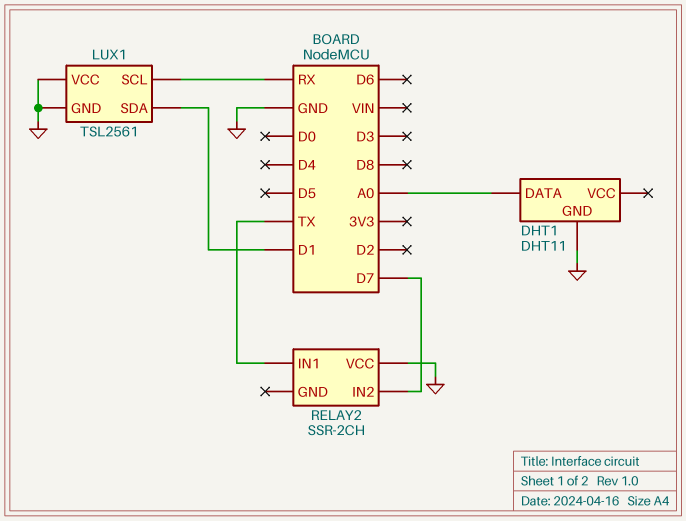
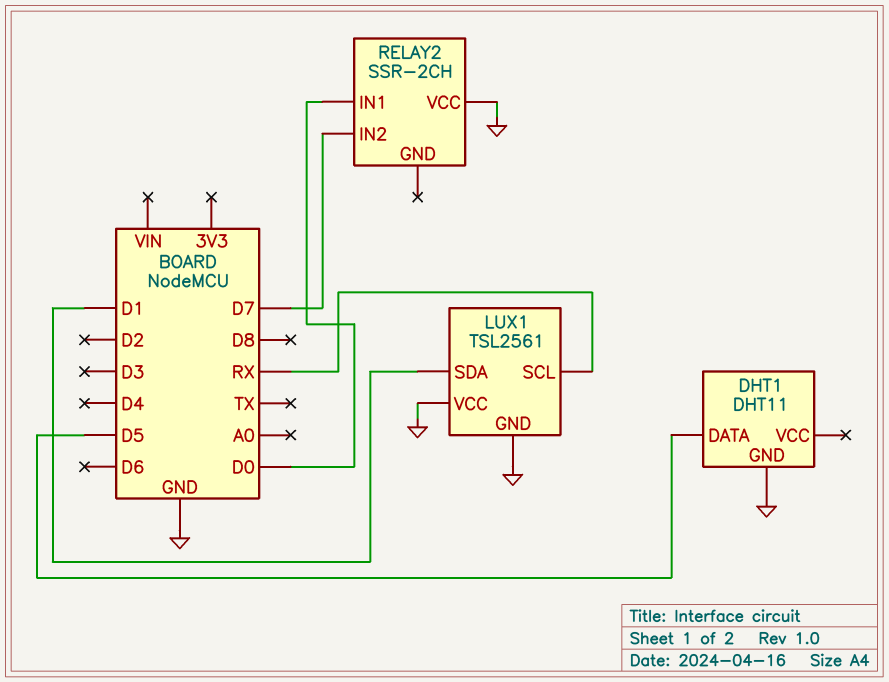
DHT1 pin DATA: A0 -> D5
RELAY2 pin IN1: TX -> D0

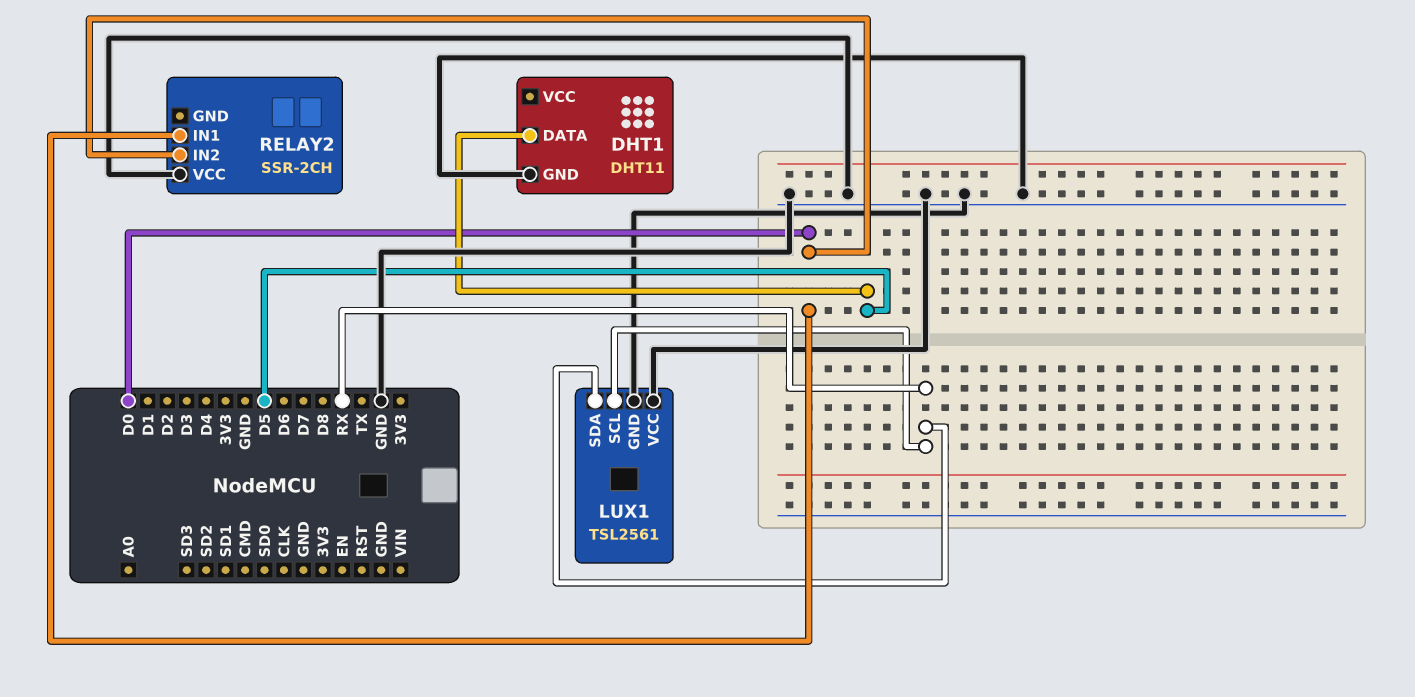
LUX1 pin SDA: D1 -> RX
RELAY2 pin IN2: D7 -> D0

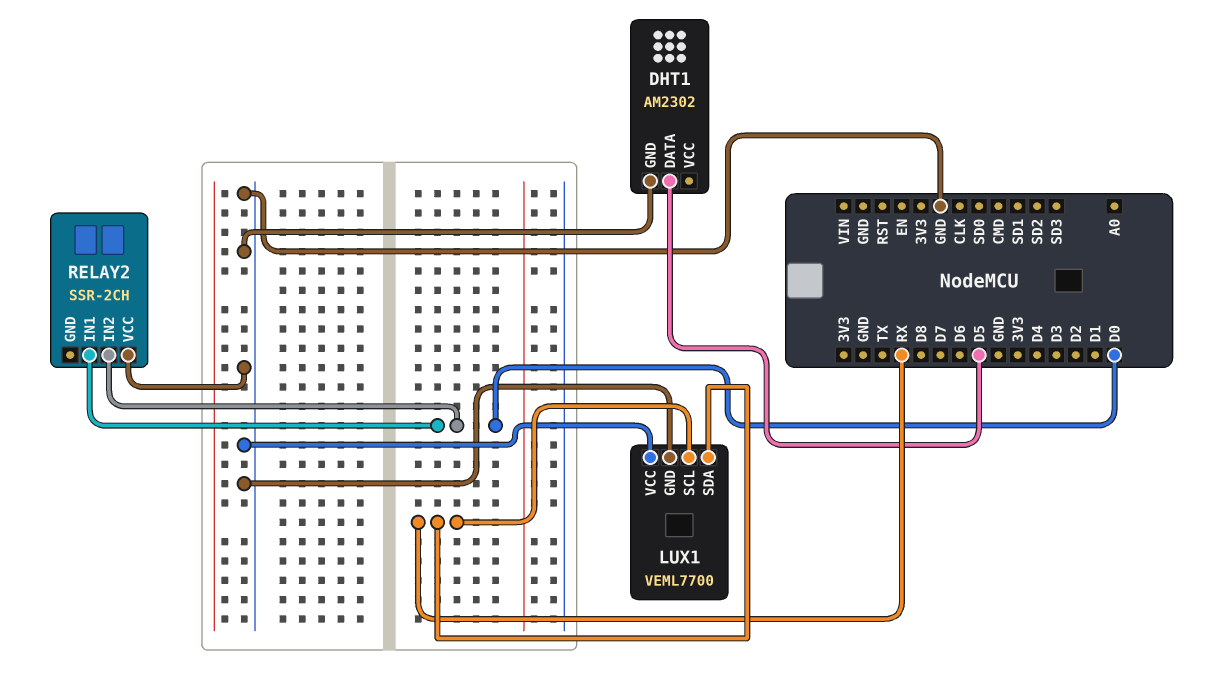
DHT1: DHT11 -> AM2302
LUX1: TSL2561 -> VEML7700

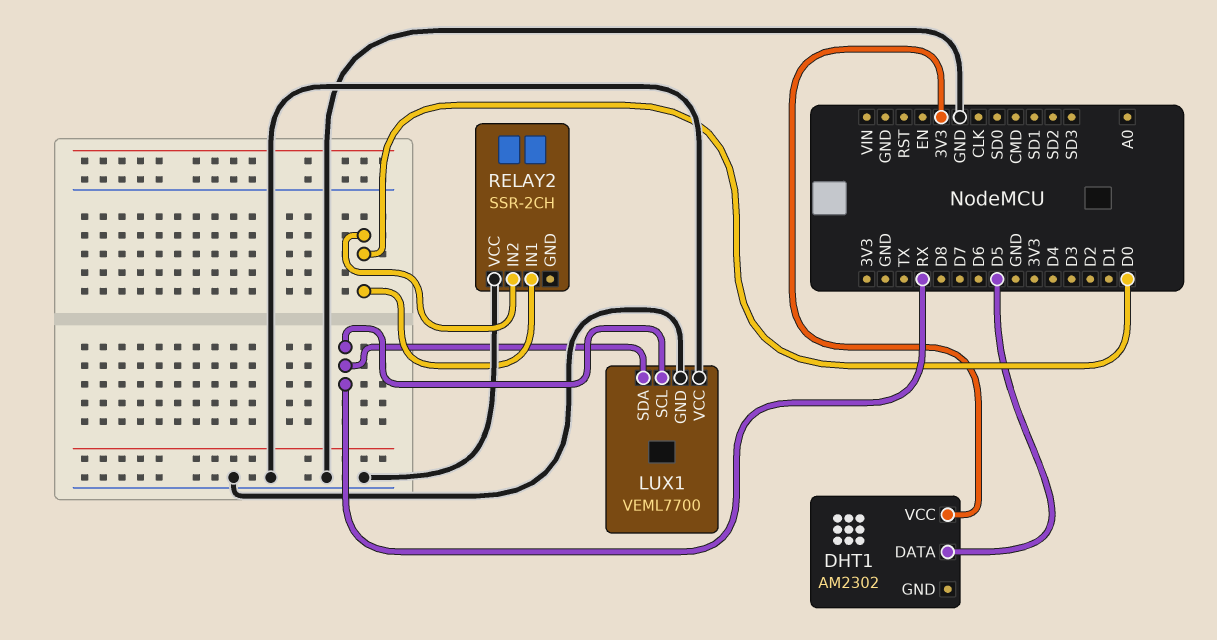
DHT1 pin GND: GND -> none
DHT1 pin VCC: none -> 3V3

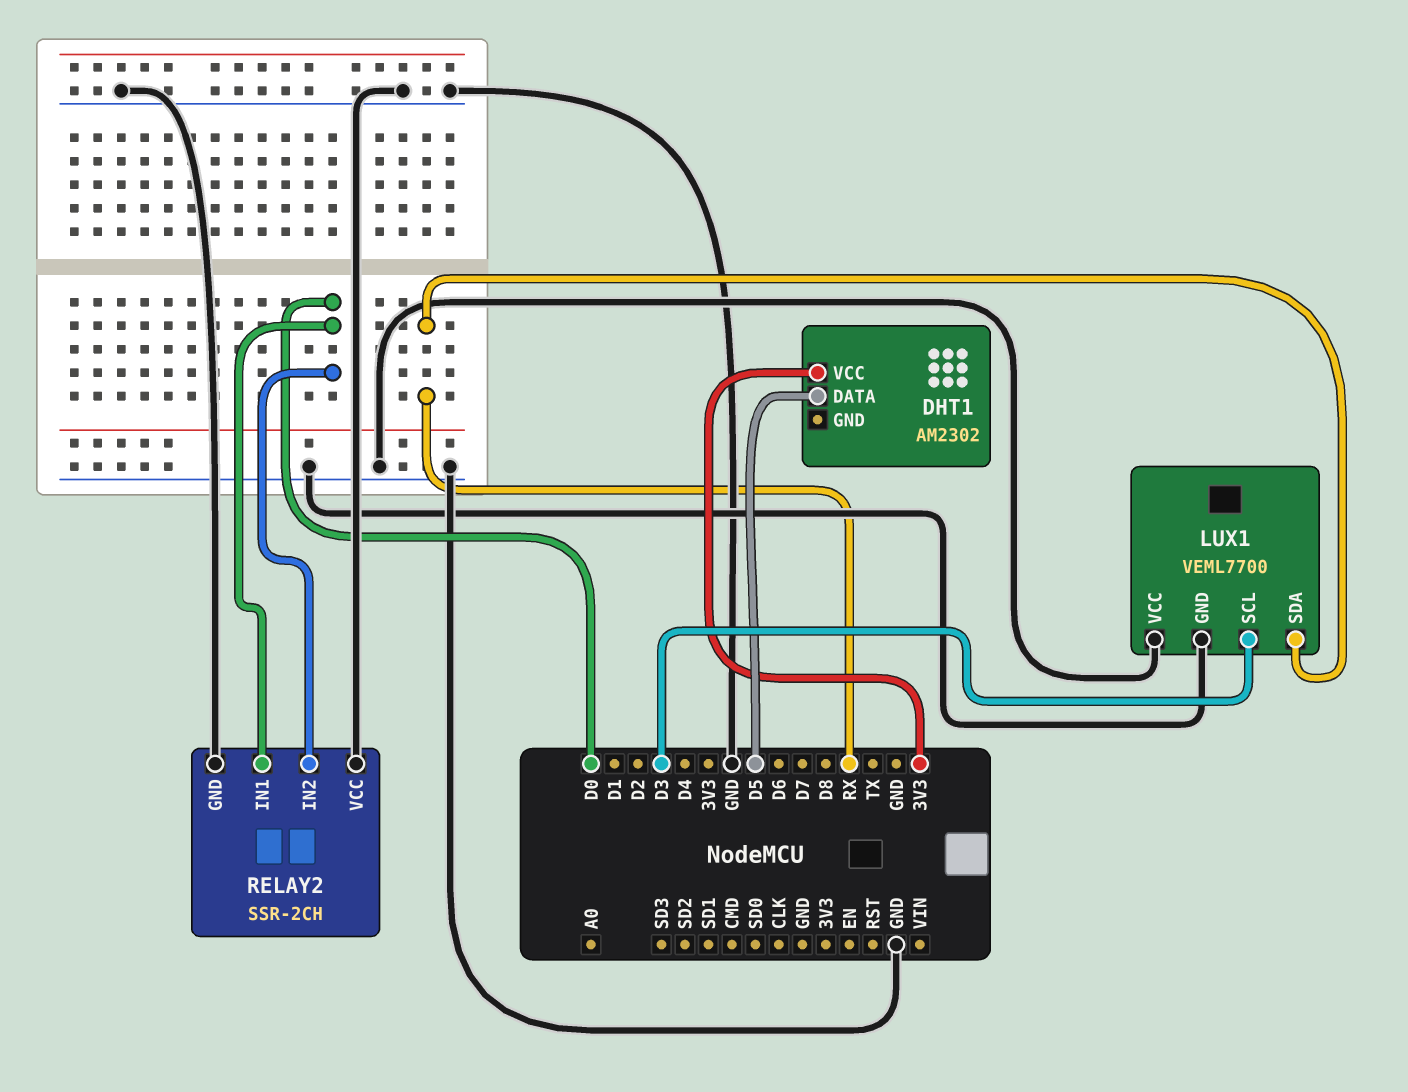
LUX1 pin SCL: RX -> D3
RELAY2 pin GND: none -> GND

